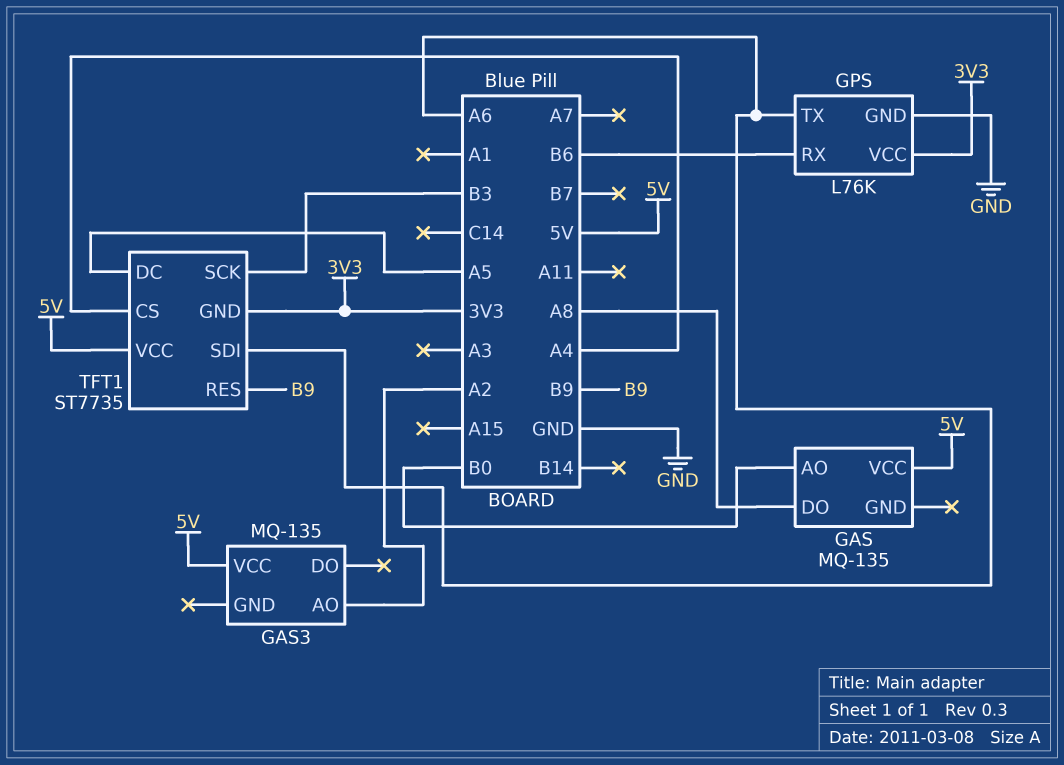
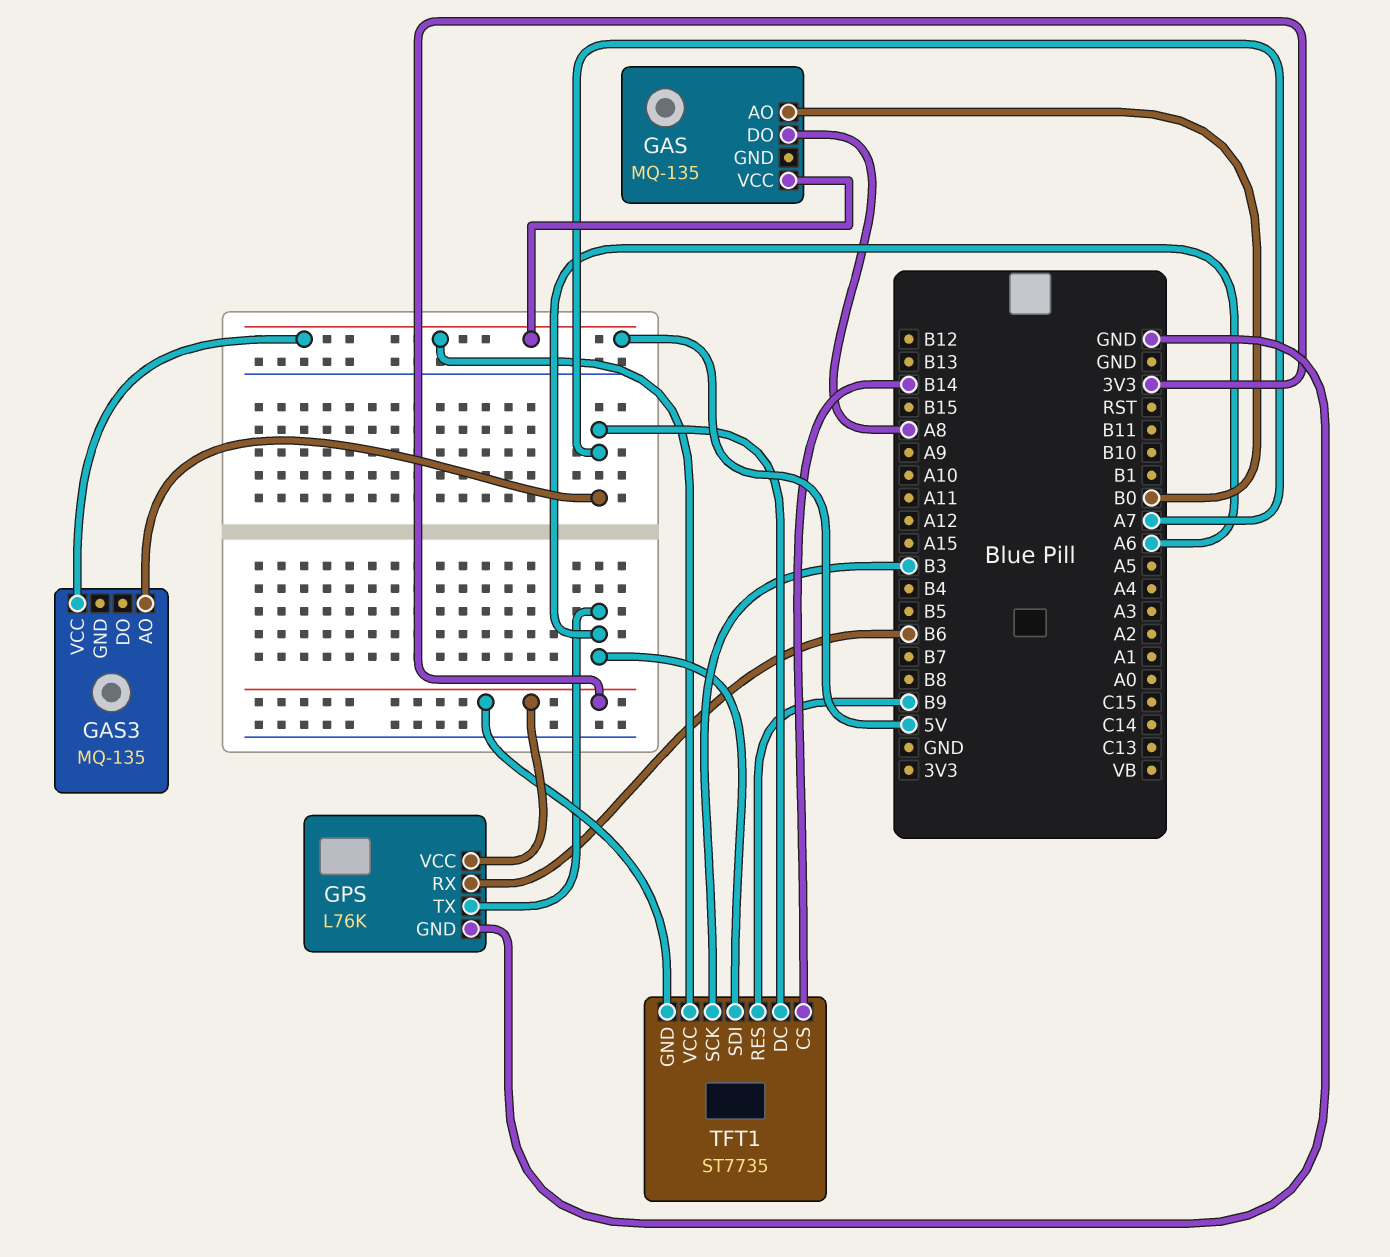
GAS3 pin AO: A2 -> A7
TFT1 pin CS: A4 -> B14
TFT1 pin DC: A5 -> A7

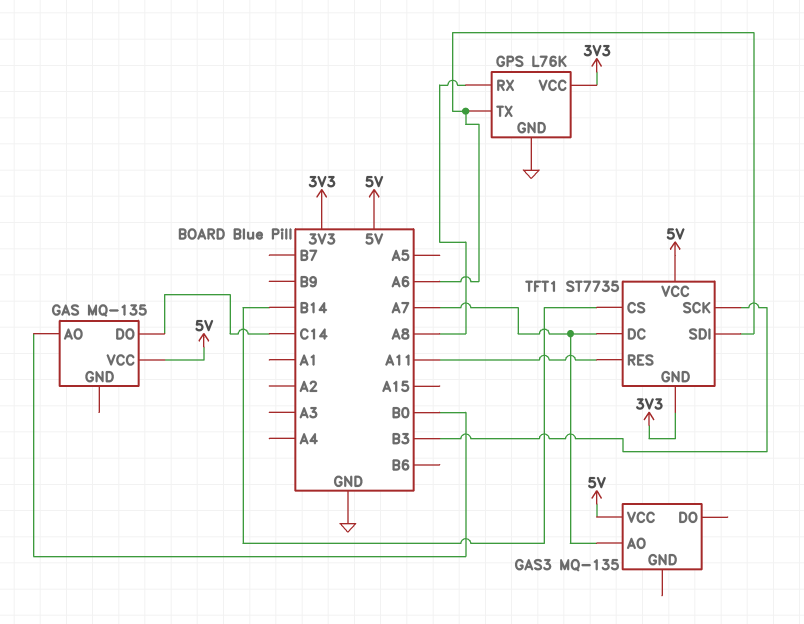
GAS pin DO: A8 -> C14
GPS pin RX: B6 -> A8
TFT1 pin RES: B9 -> A11

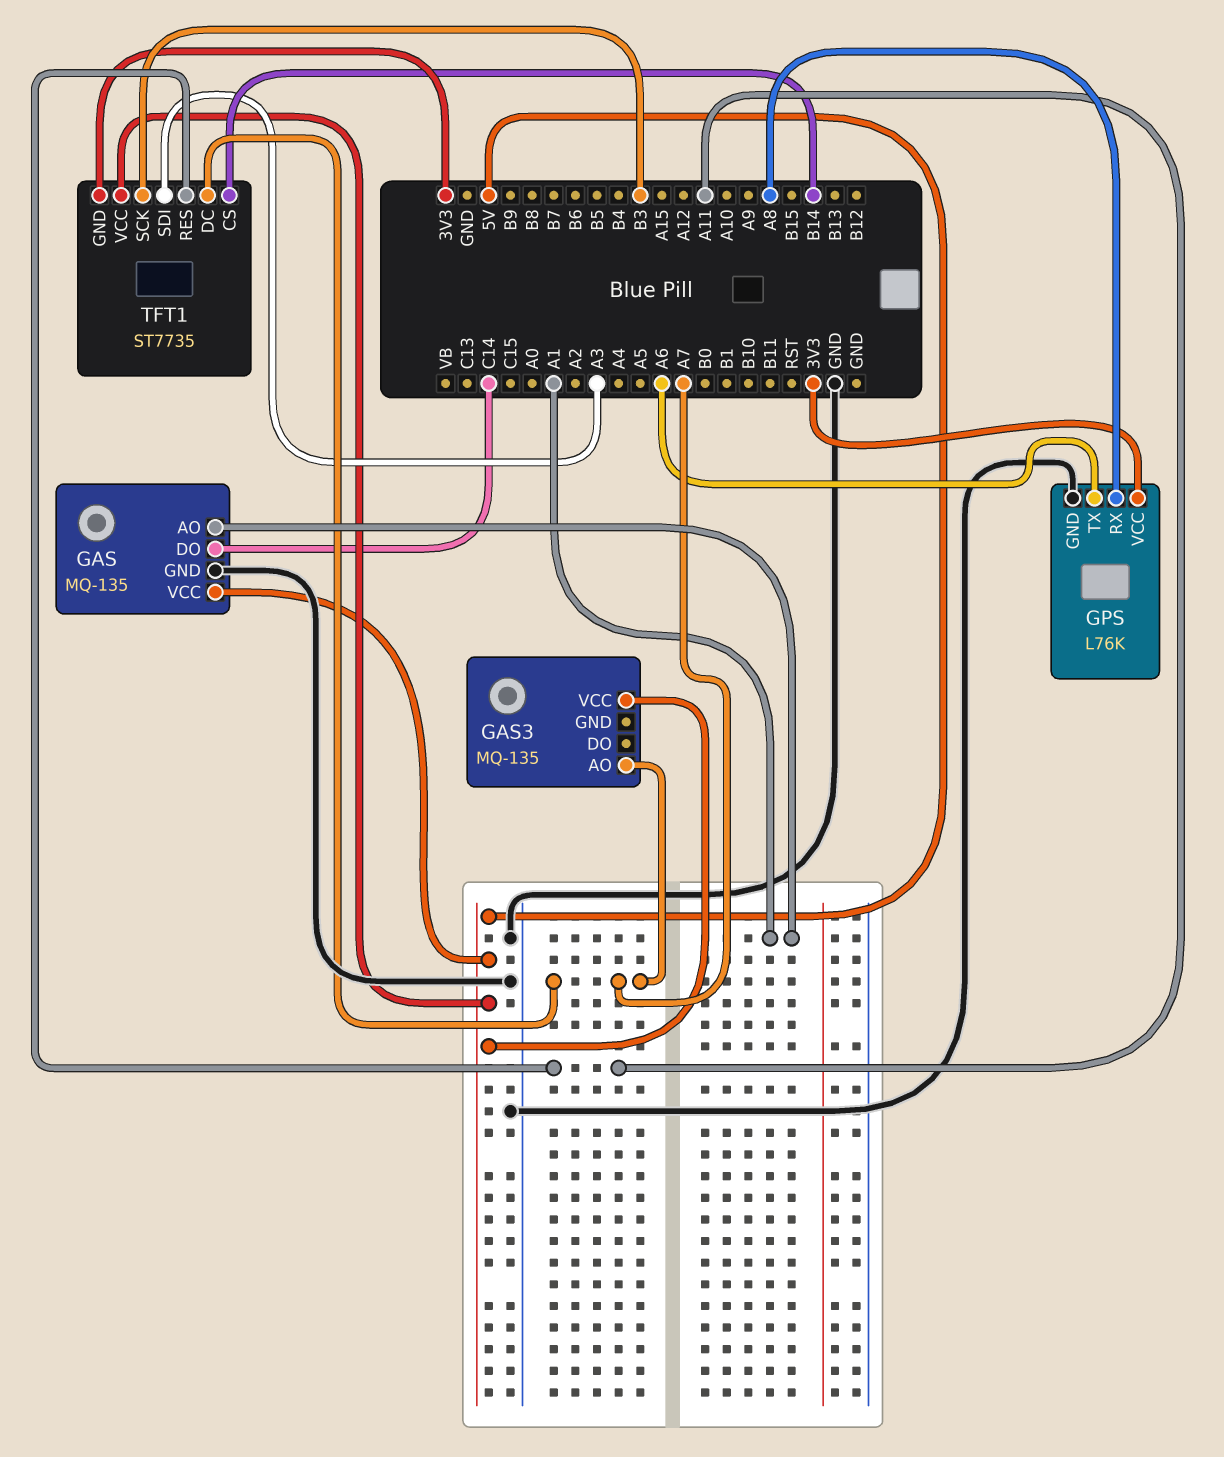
GAS pin AO: B0 -> A1
GAS pin GND: none -> GND
TFT1 pin SDI: A6 -> A3

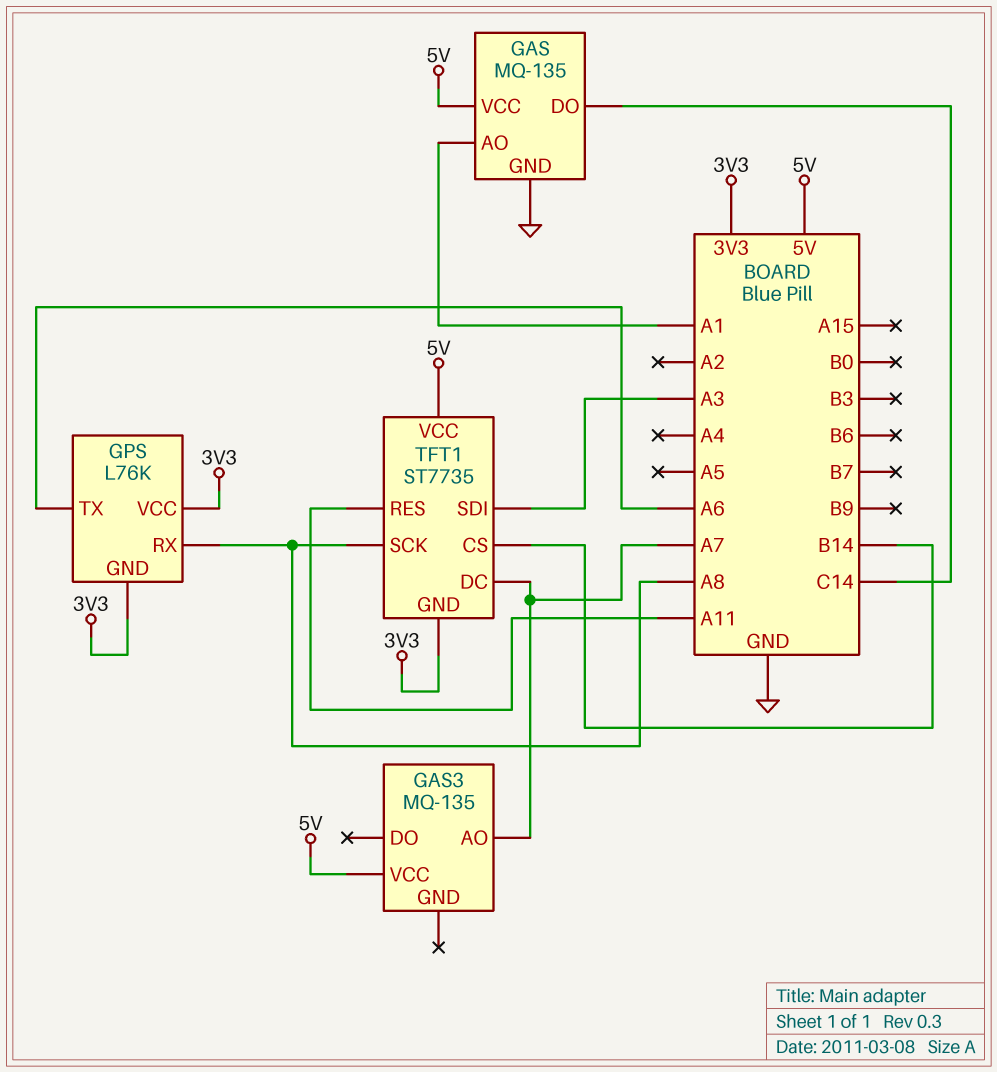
GPS pin GND: GND -> 3V3
TFT1 pin SCK: B3 -> A8

